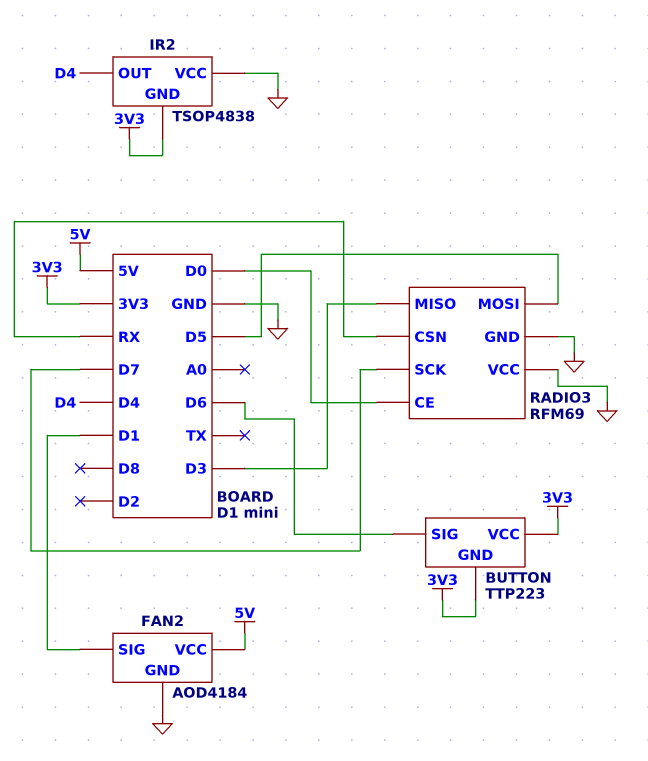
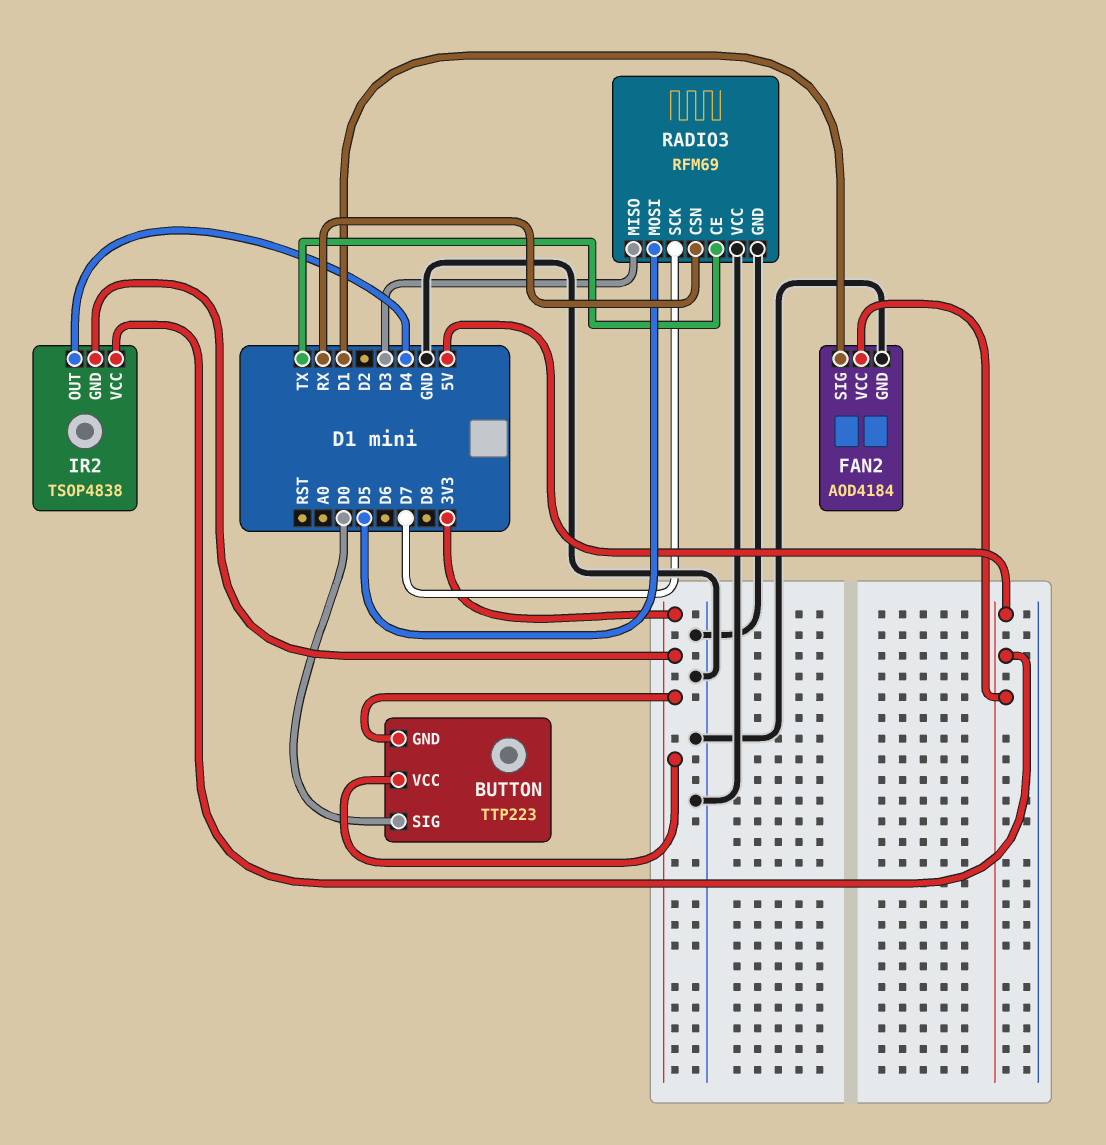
BUTTON pin SIG: D6 -> D0
IR2 pin VCC: GND -> 5V
RADIO3 pin CE: D0 -> TX

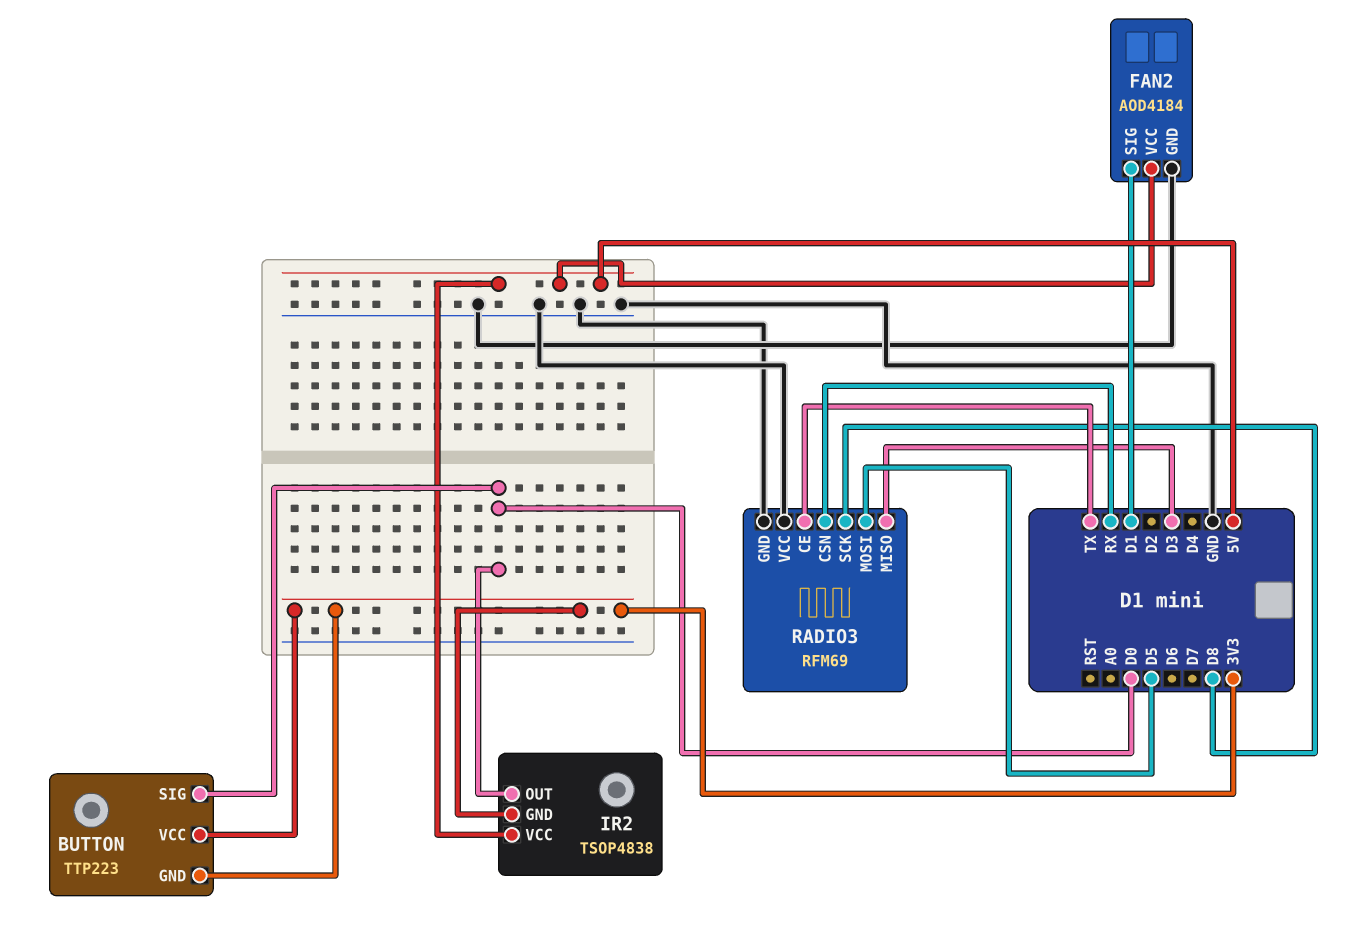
IR2 pin OUT: D4 -> D0
RADIO3 pin SCK: D7 -> D8

